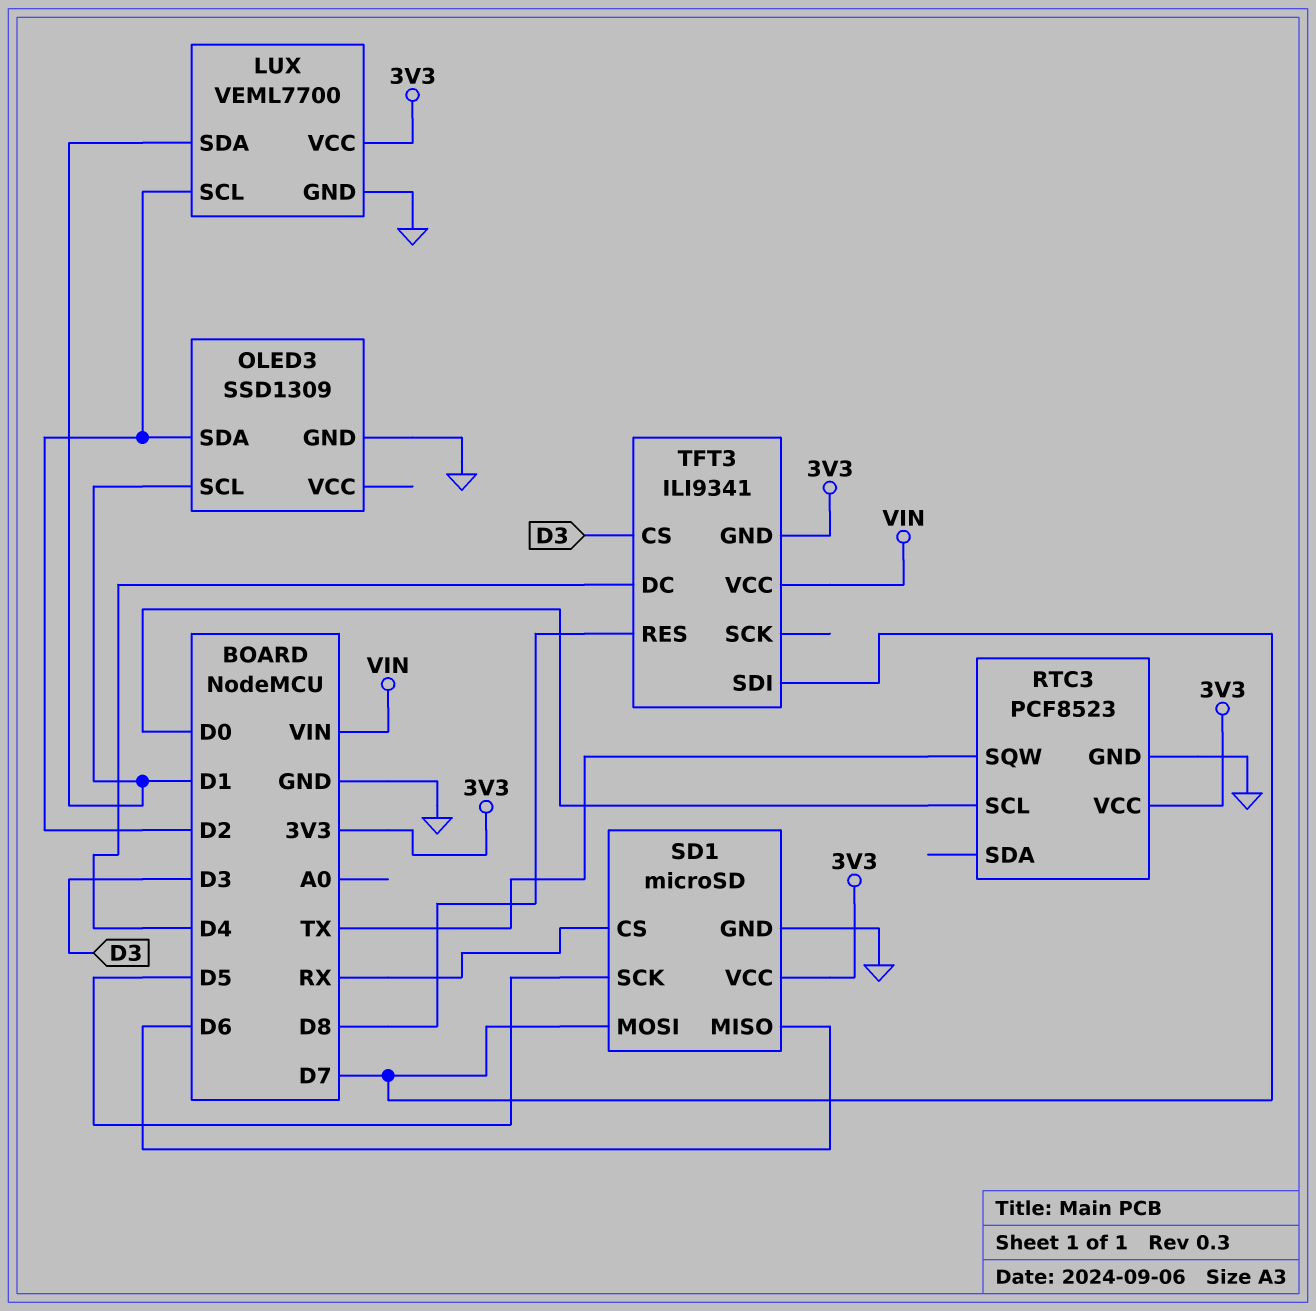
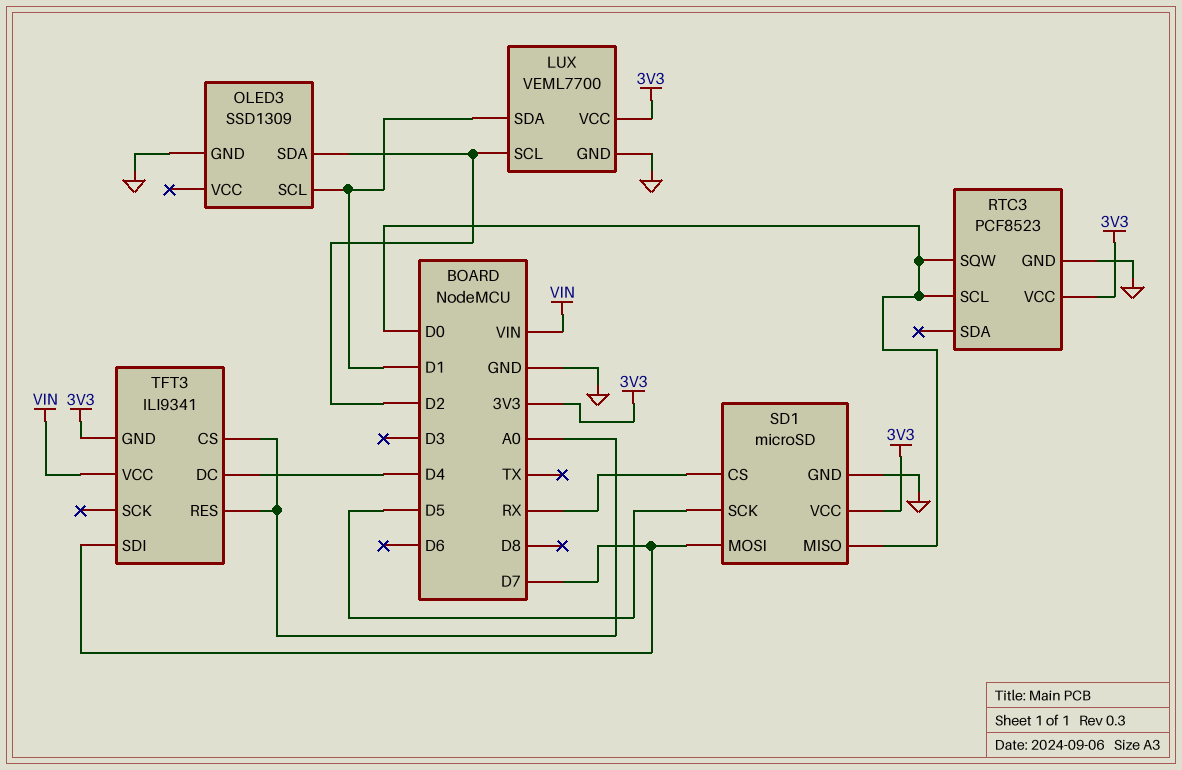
RTC3 pin SQW: TX -> D0
SD1 pin MISO: D6 -> D0
TFT3 pin CS: D3 -> A0
TFT3 pin RES: D8 -> A0

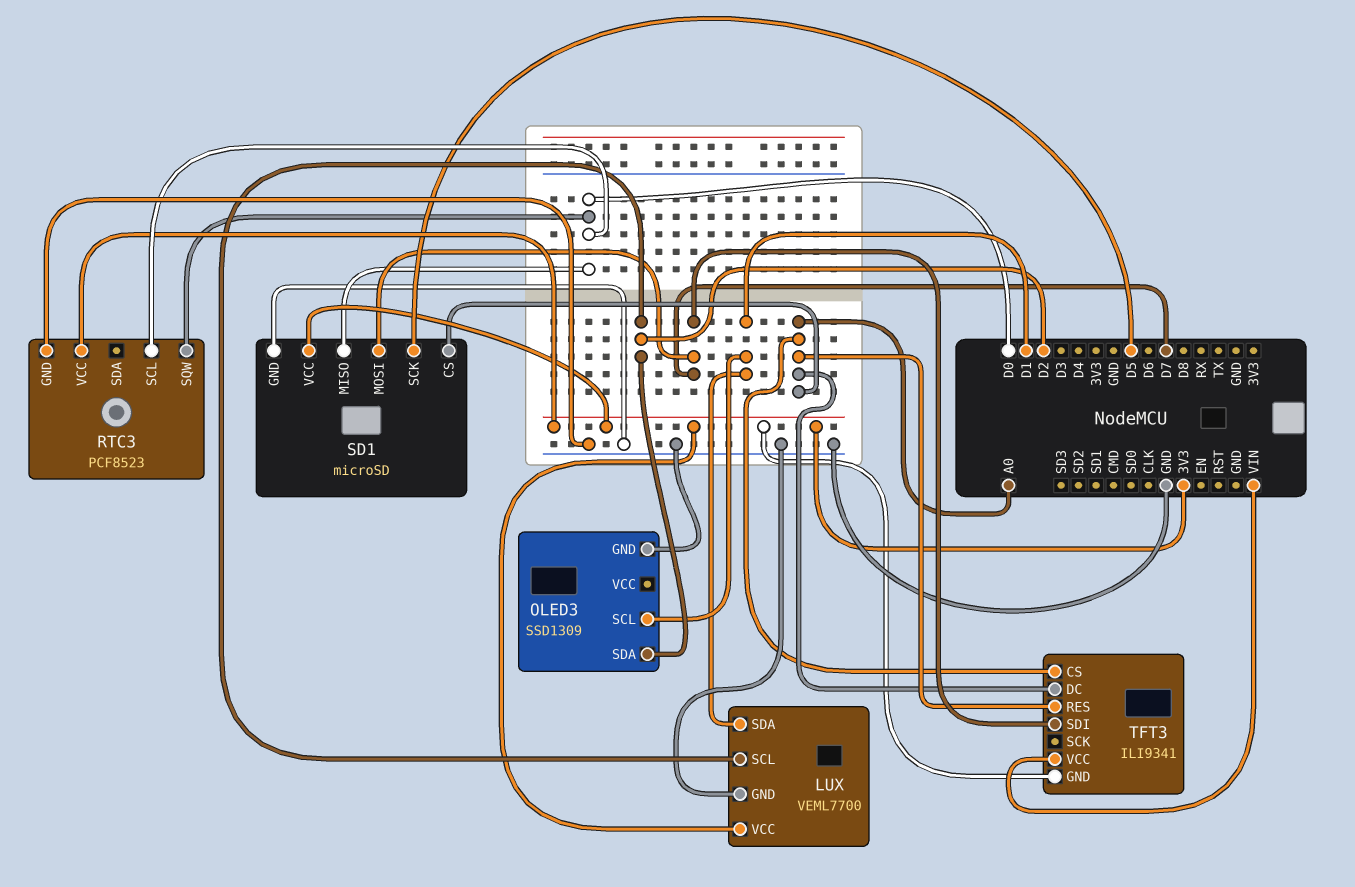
SD1 pin CS: RX -> A0
TFT3 pin DC: D4 -> A0

